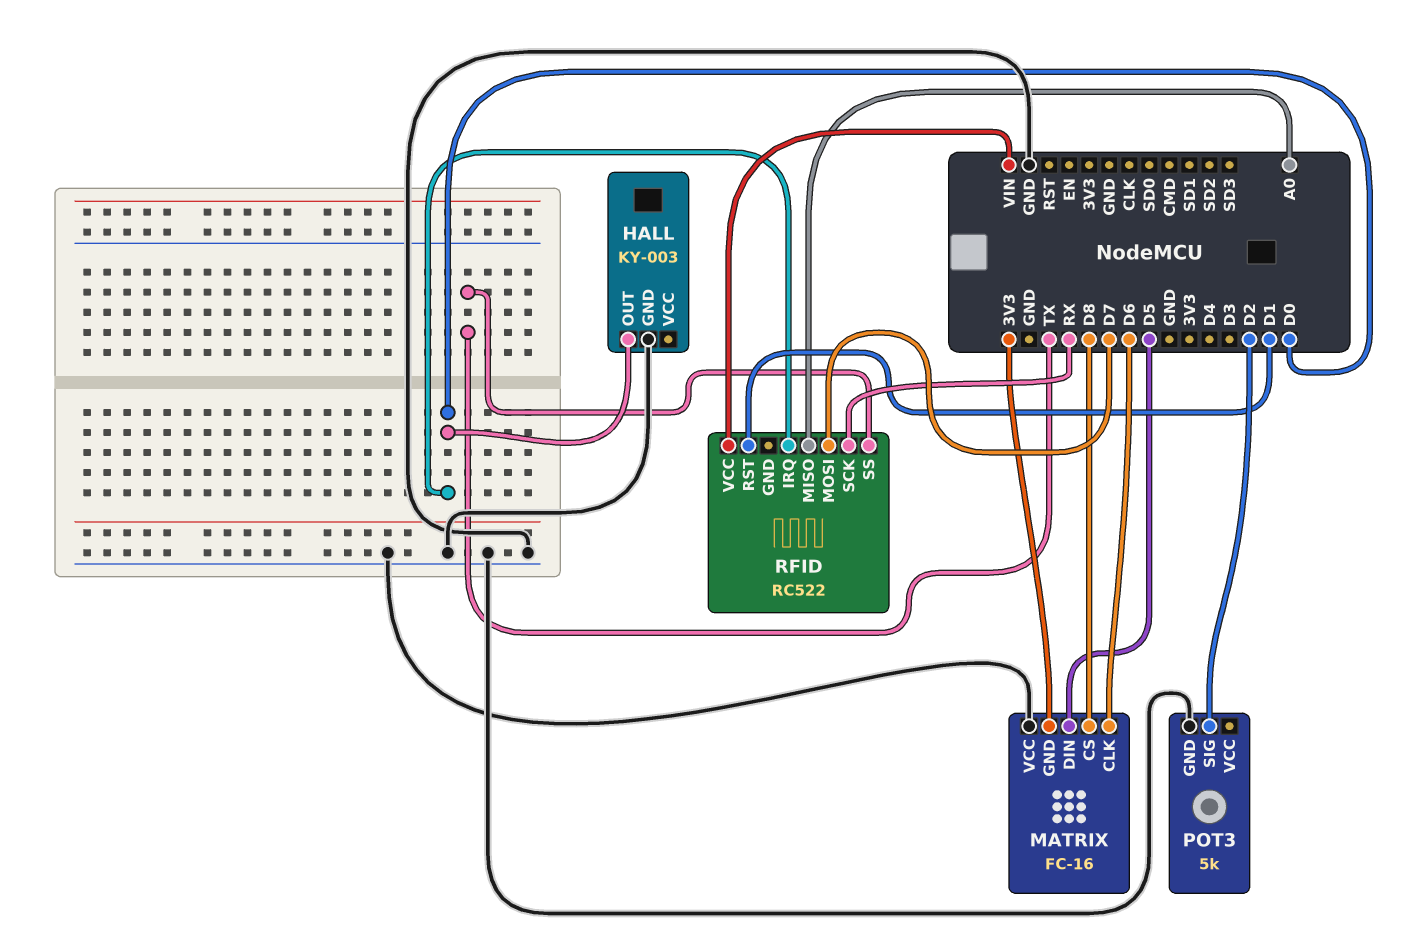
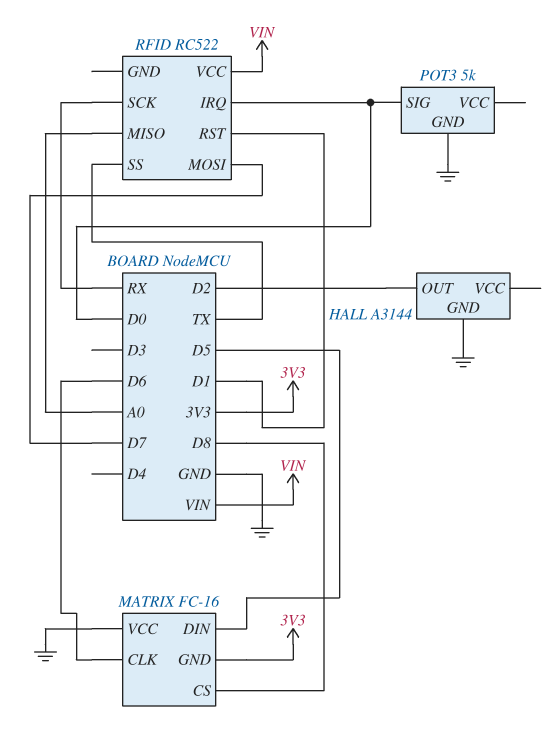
HALL: KY-003 -> A3144
HALL pin OUT: D0 -> D2
POT3 pin SIG: D2 -> D0

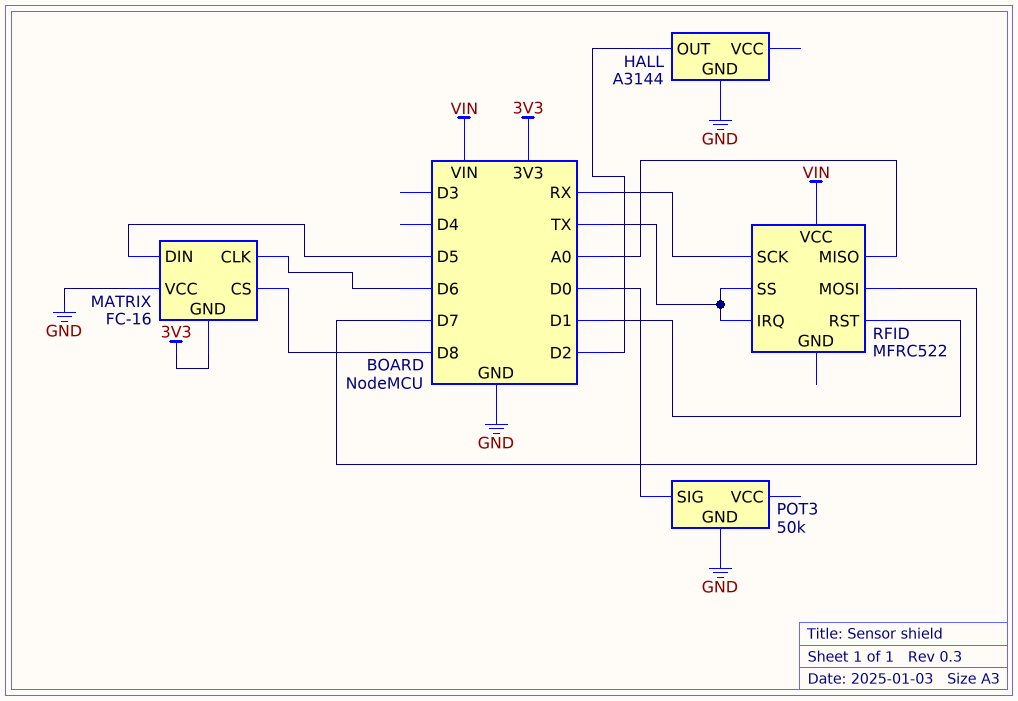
POT3: 5k -> 50k
RFID: RC522 -> MFRC522
RFID pin IRQ: D0 -> TX

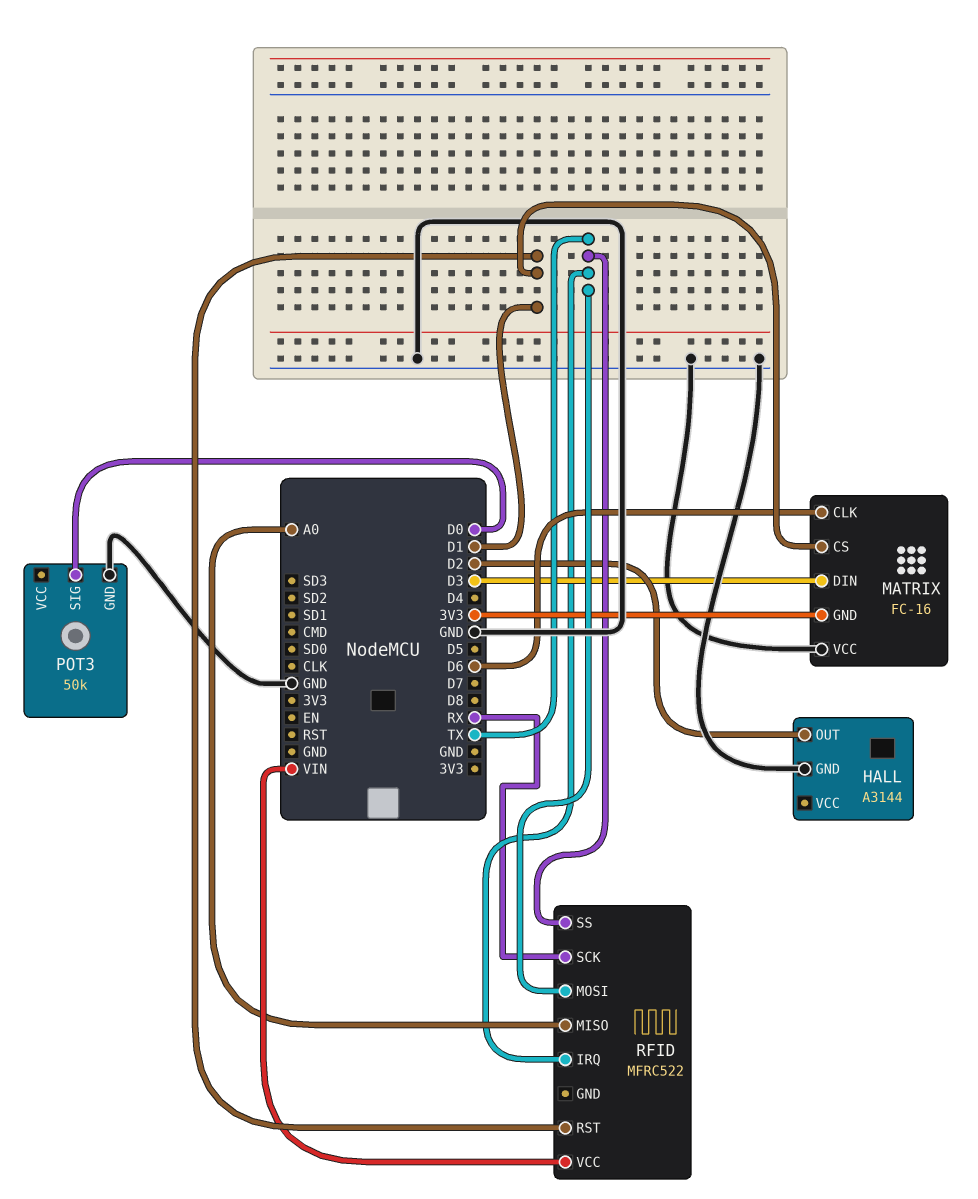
MATRIX pin CS: D8 -> D1
MATRIX pin DIN: D5 -> D3
RFID pin MOSI: D7 -> TX

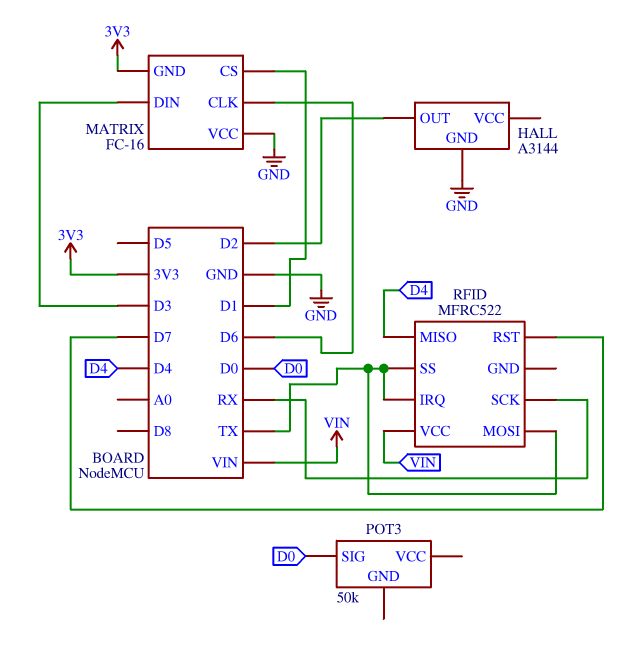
POT3 pin GND: GND -> none
RFID pin MISO: A0 -> D4
RFID pin RST: D1 -> D7

